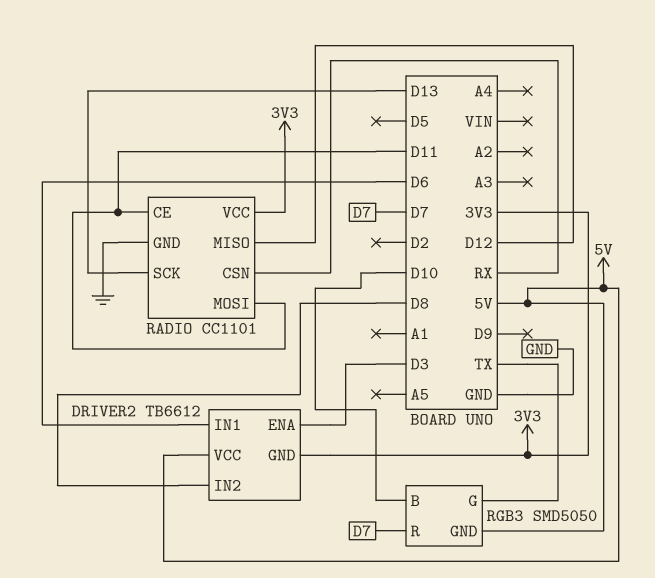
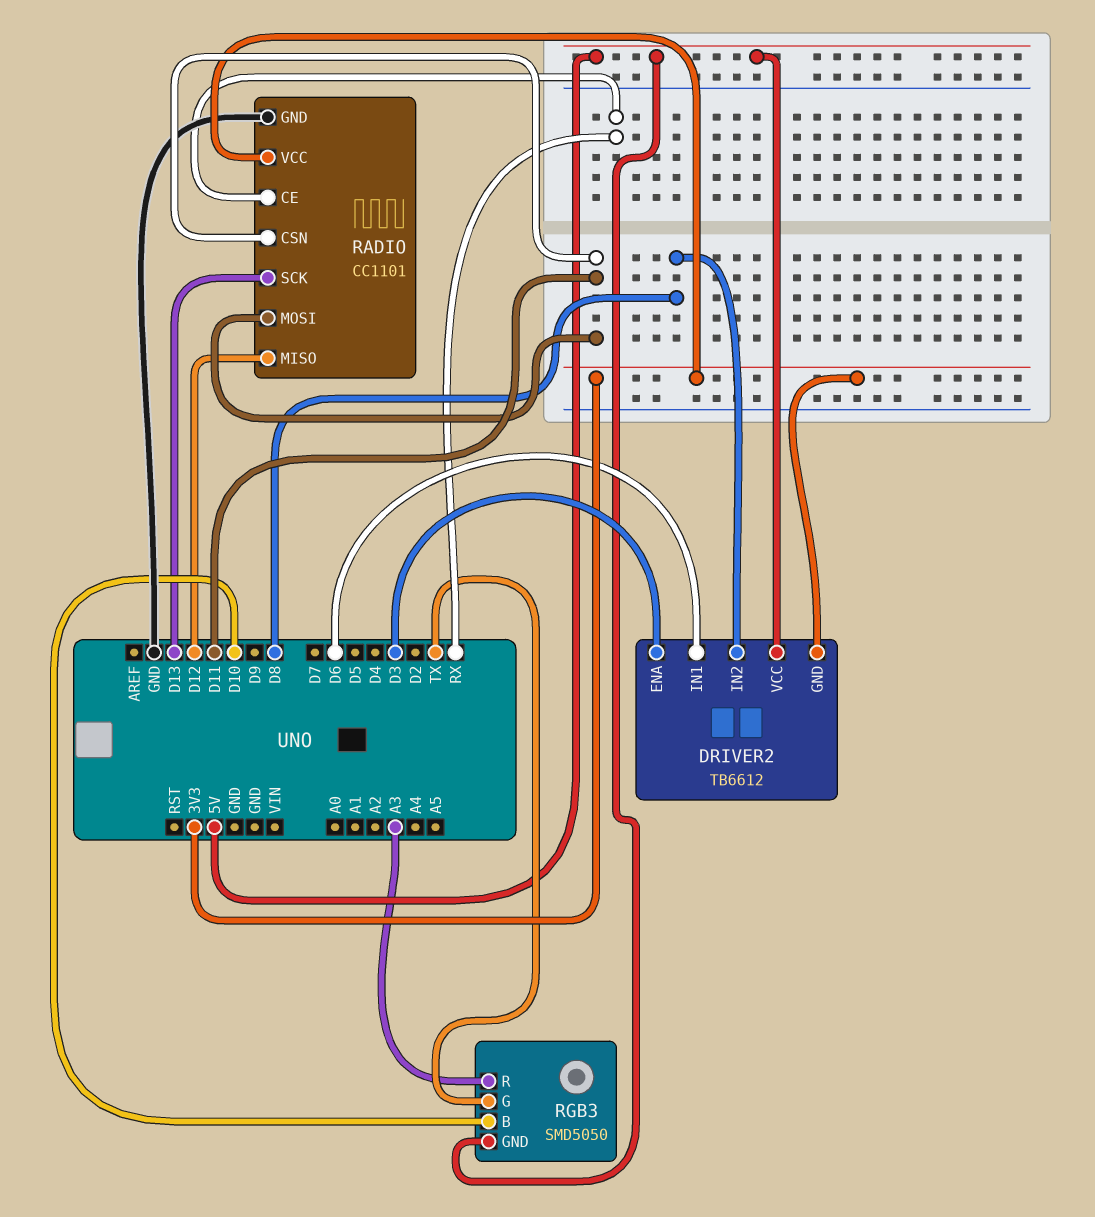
RADIO pin CE: D11 -> RX
RADIO pin CSN: RX -> D11
RGB3 pin R: D7 -> A3

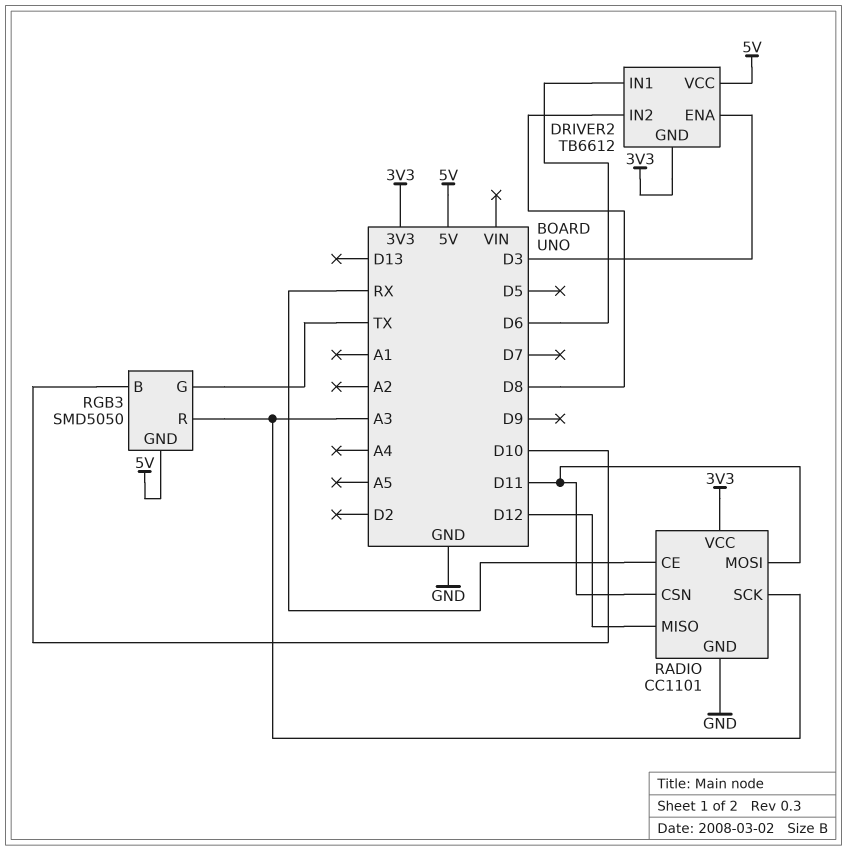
RADIO pin SCK: D13 -> A3

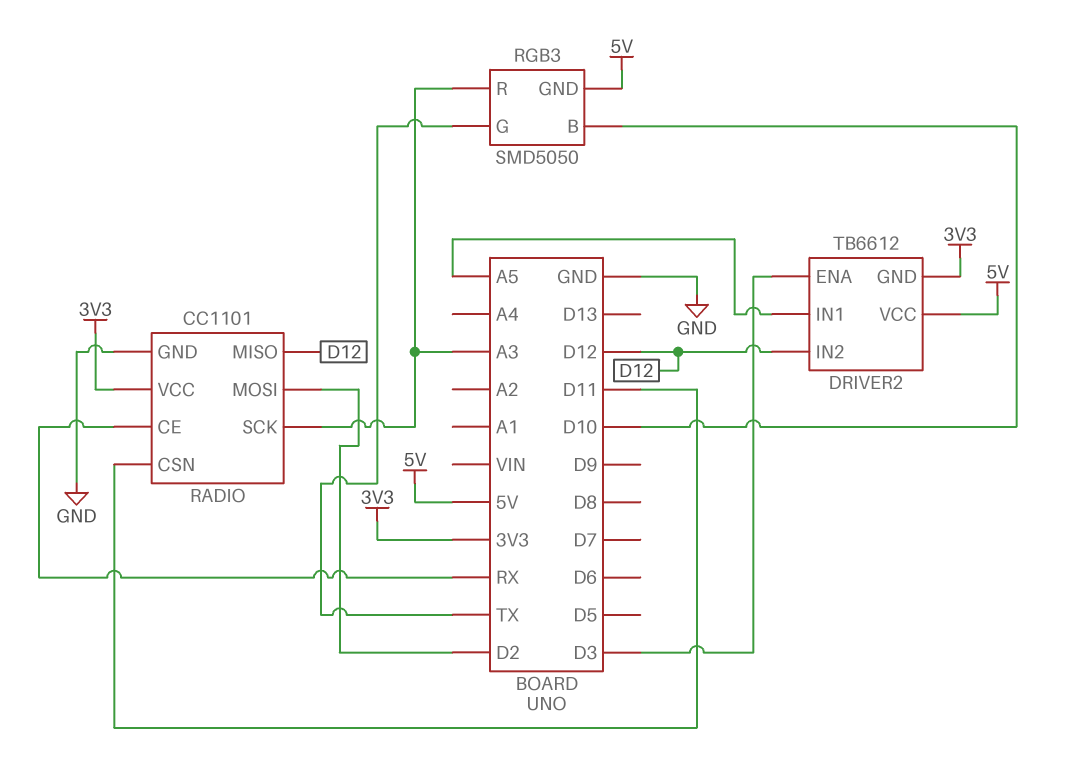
DRIVER2 pin IN1: D6 -> A5
DRIVER2 pin IN2: D8 -> D12
RADIO pin MOSI: D11 -> D2

